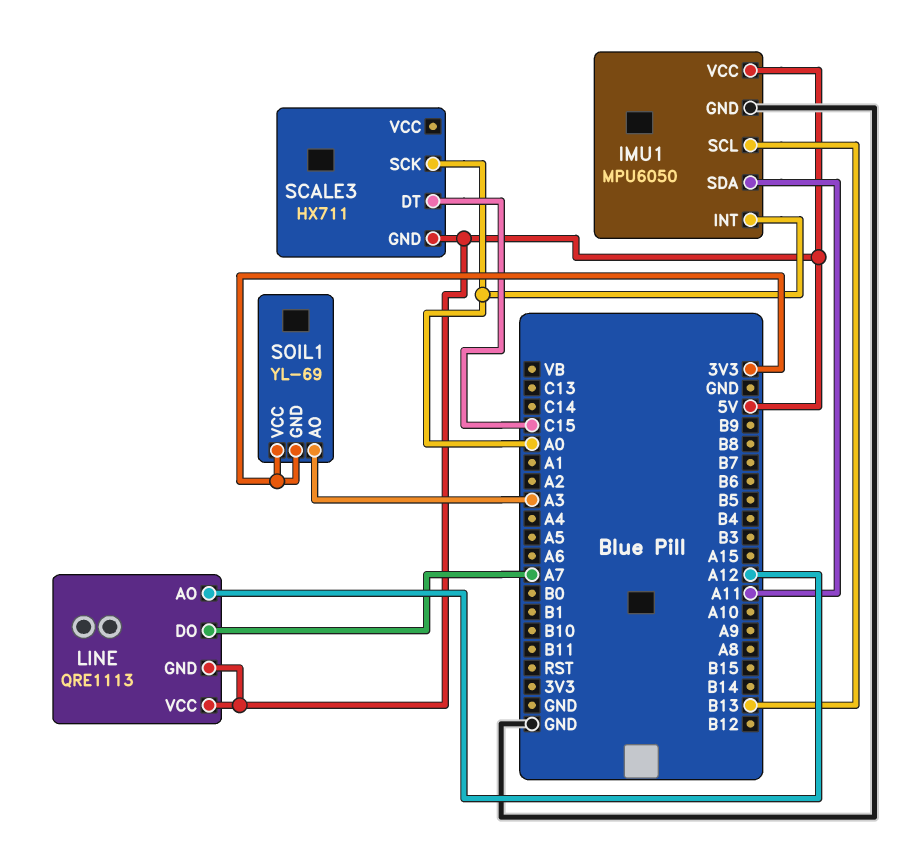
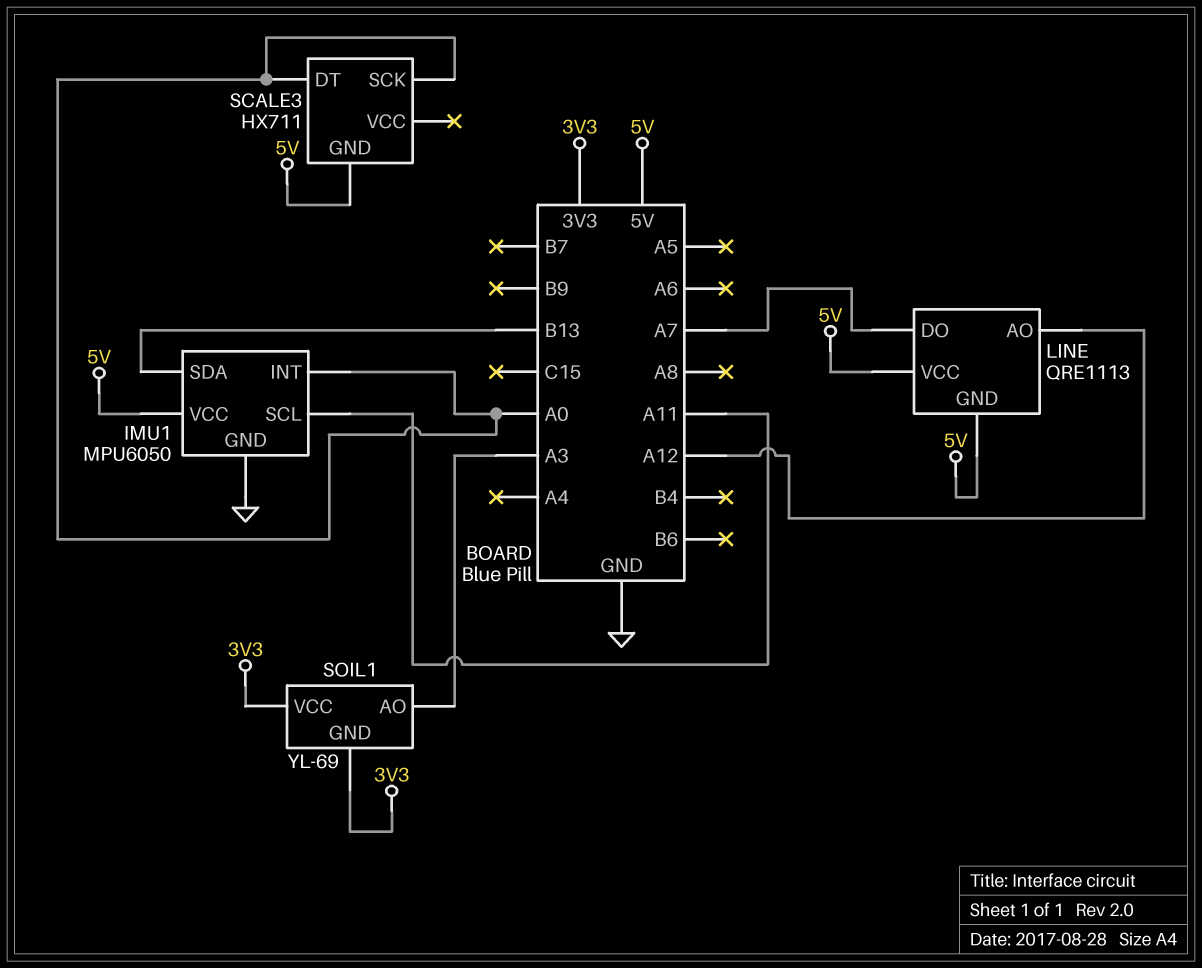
IMU1 pin SCL: B13 -> A11
IMU1 pin SDA: A11 -> B13
SCALE3 pin DT: C15 -> A0

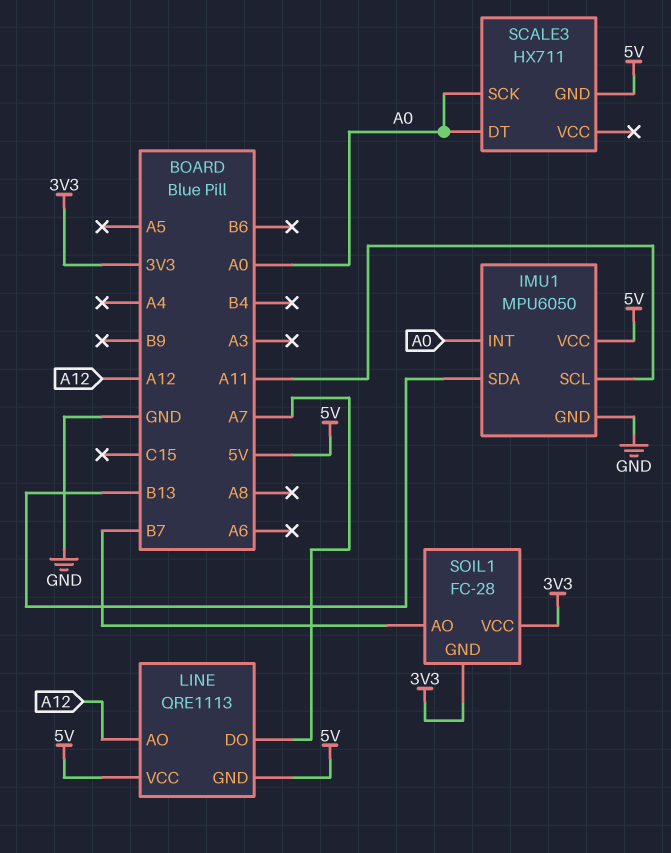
SOIL1: YL-69 -> FC-28
SOIL1 pin AO: A3 -> B7

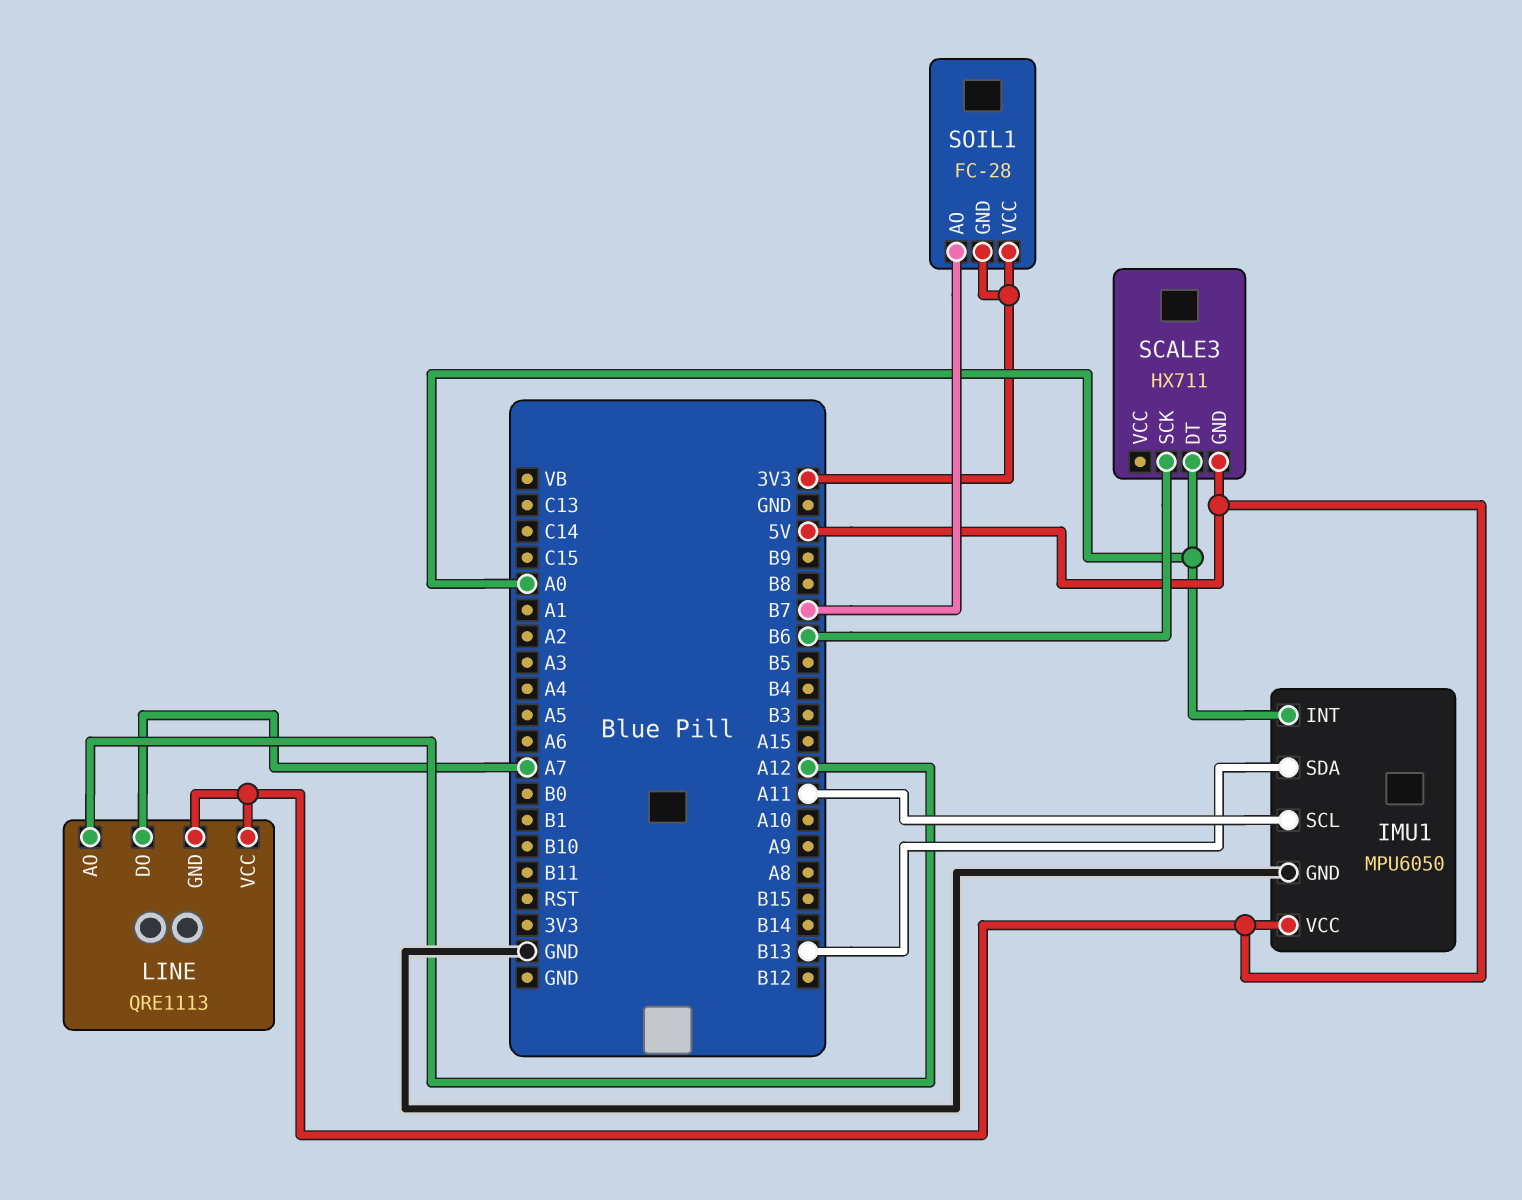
SCALE3 pin SCK: A0 -> B6

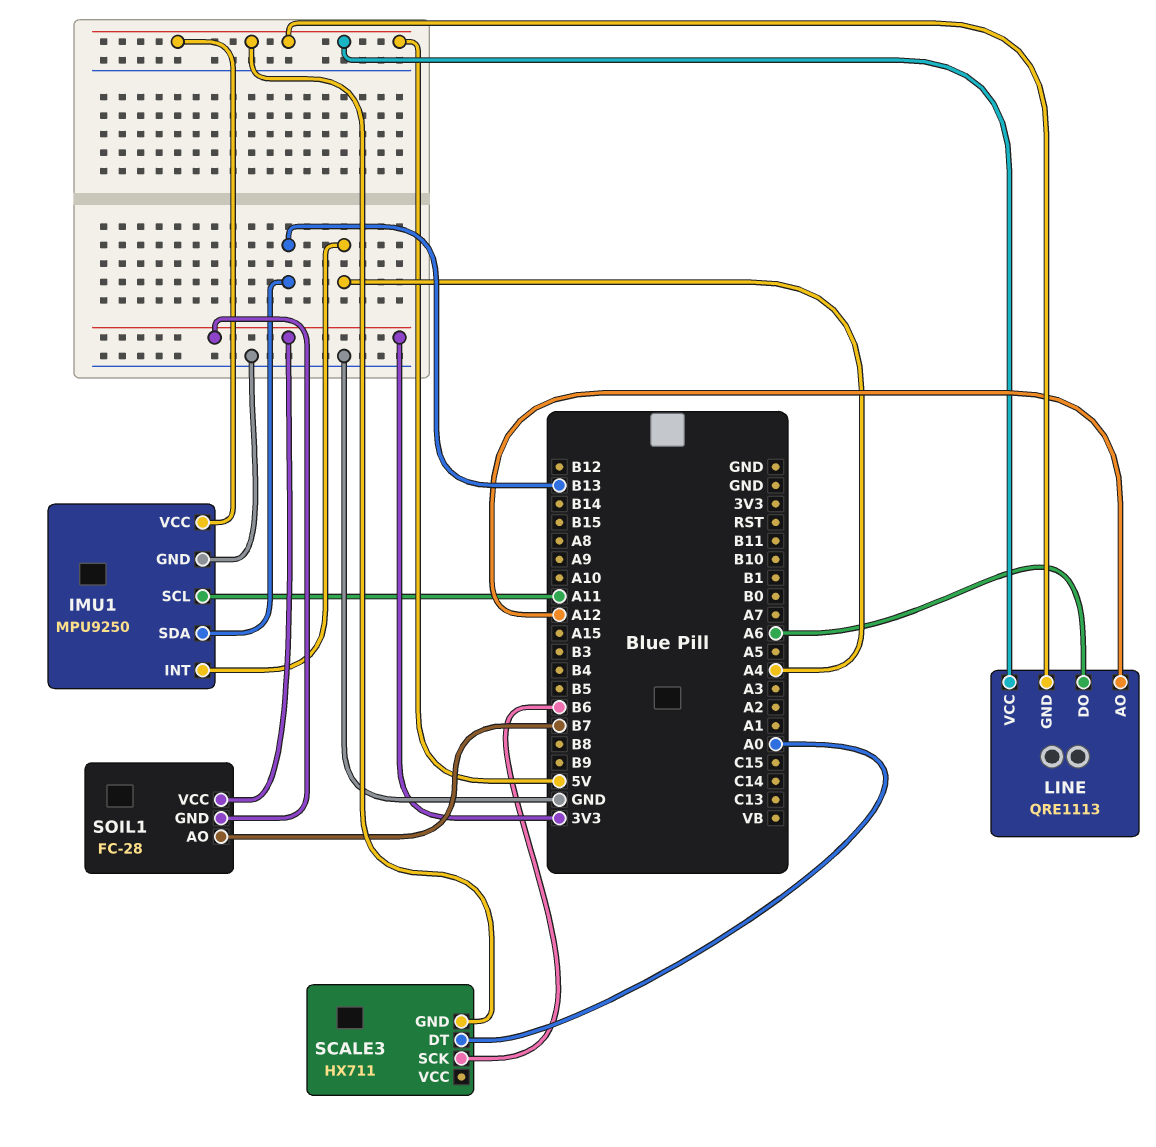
IMU1: MPU6050 -> MPU9250
IMU1 pin INT: A0 -> A4
LINE pin DO: A7 -> A6

